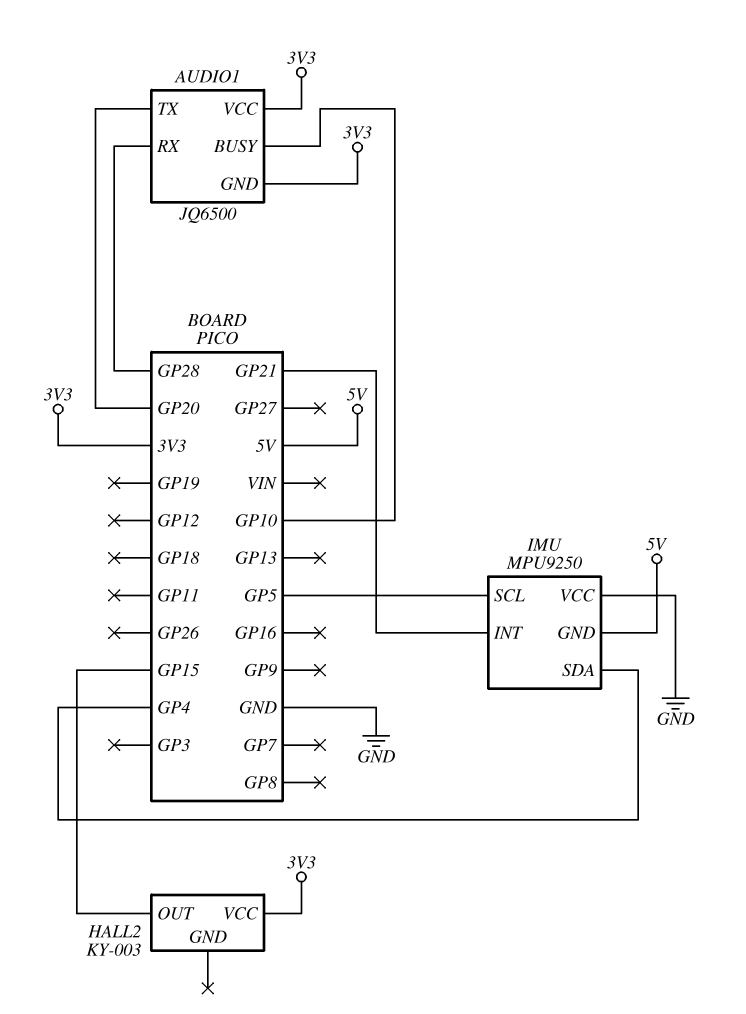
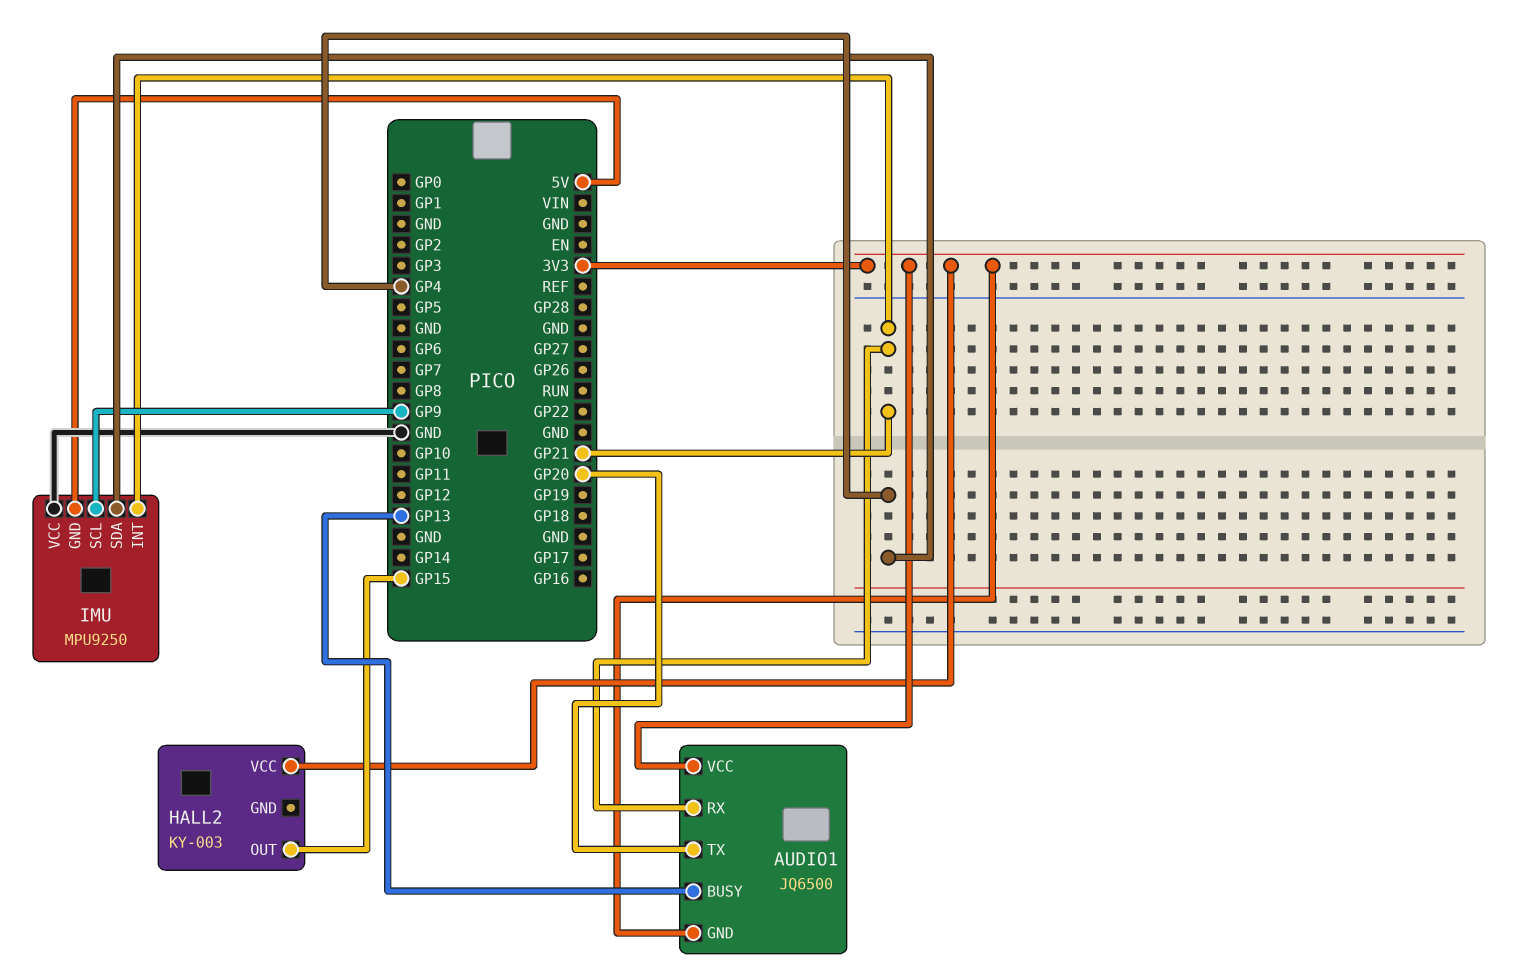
AUDIO1 pin BUSY: GP10 -> GP13
AUDIO1 pin RX: GP28 -> GP21
IMU pin SCL: GP5 -> GP9

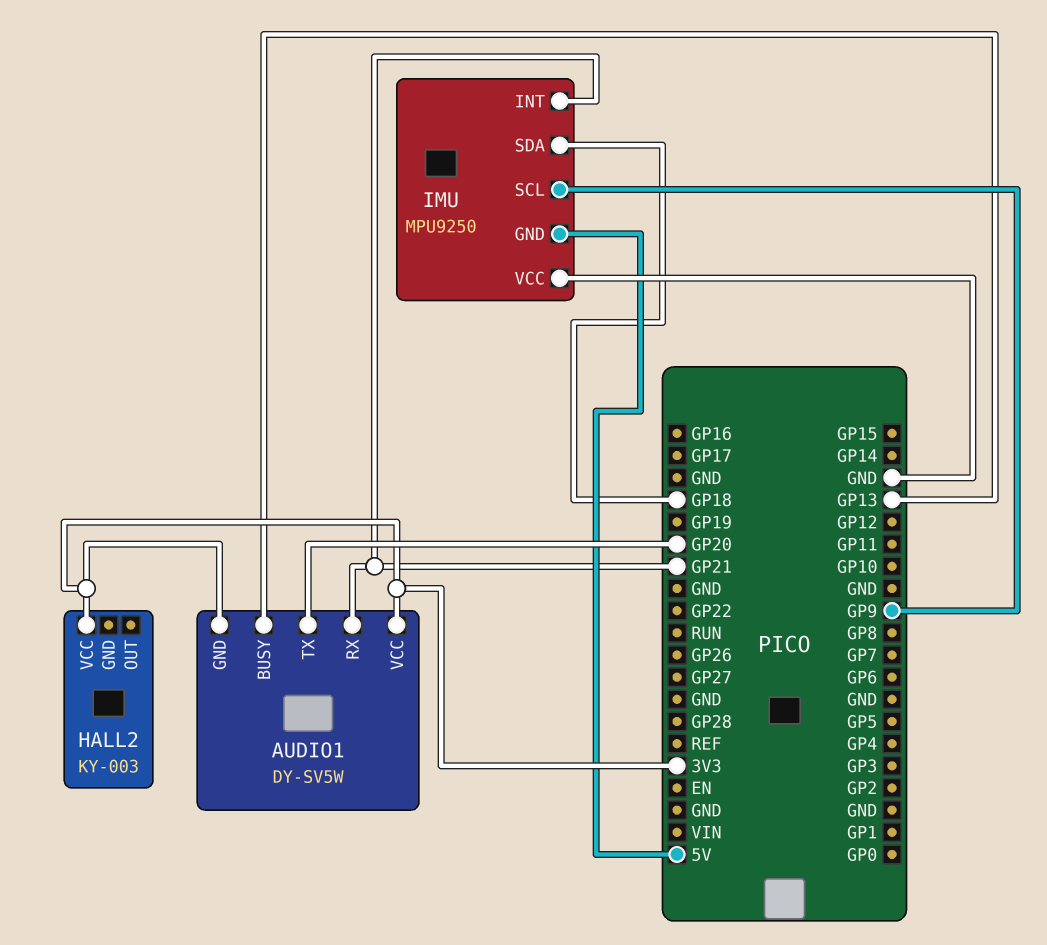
AUDIO1: JQ6500 -> DY-SV5W
HALL2 pin OUT: GP15 -> none
IMU pin SDA: GP4 -> GP18

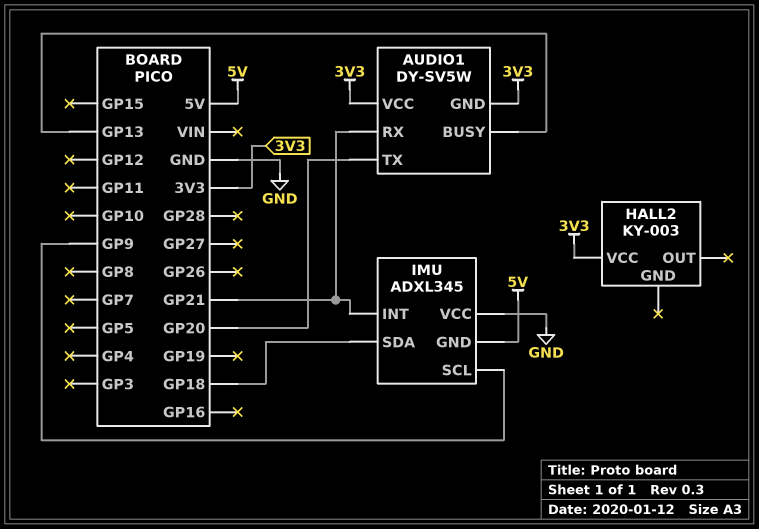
IMU: MPU9250 -> ADXL345

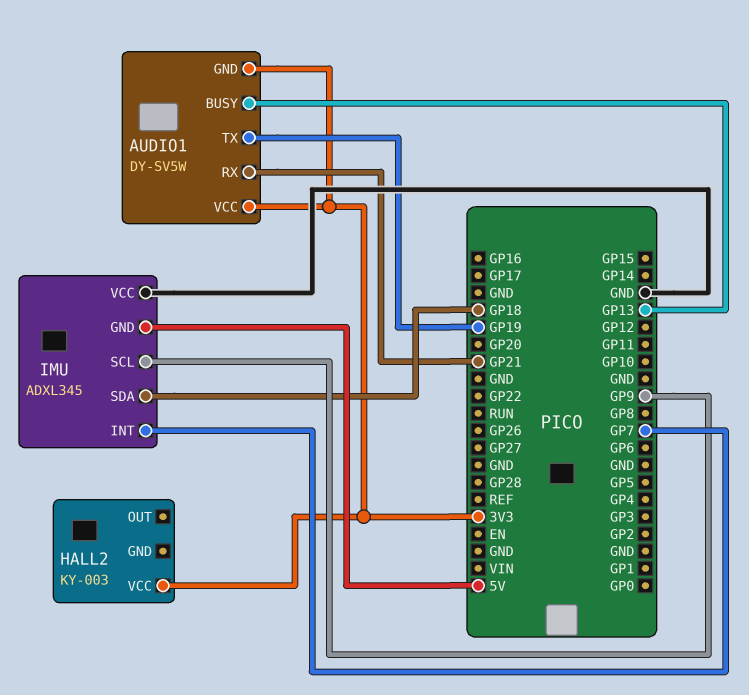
AUDIO1 pin TX: GP20 -> GP19
IMU pin INT: GP21 -> GP7

